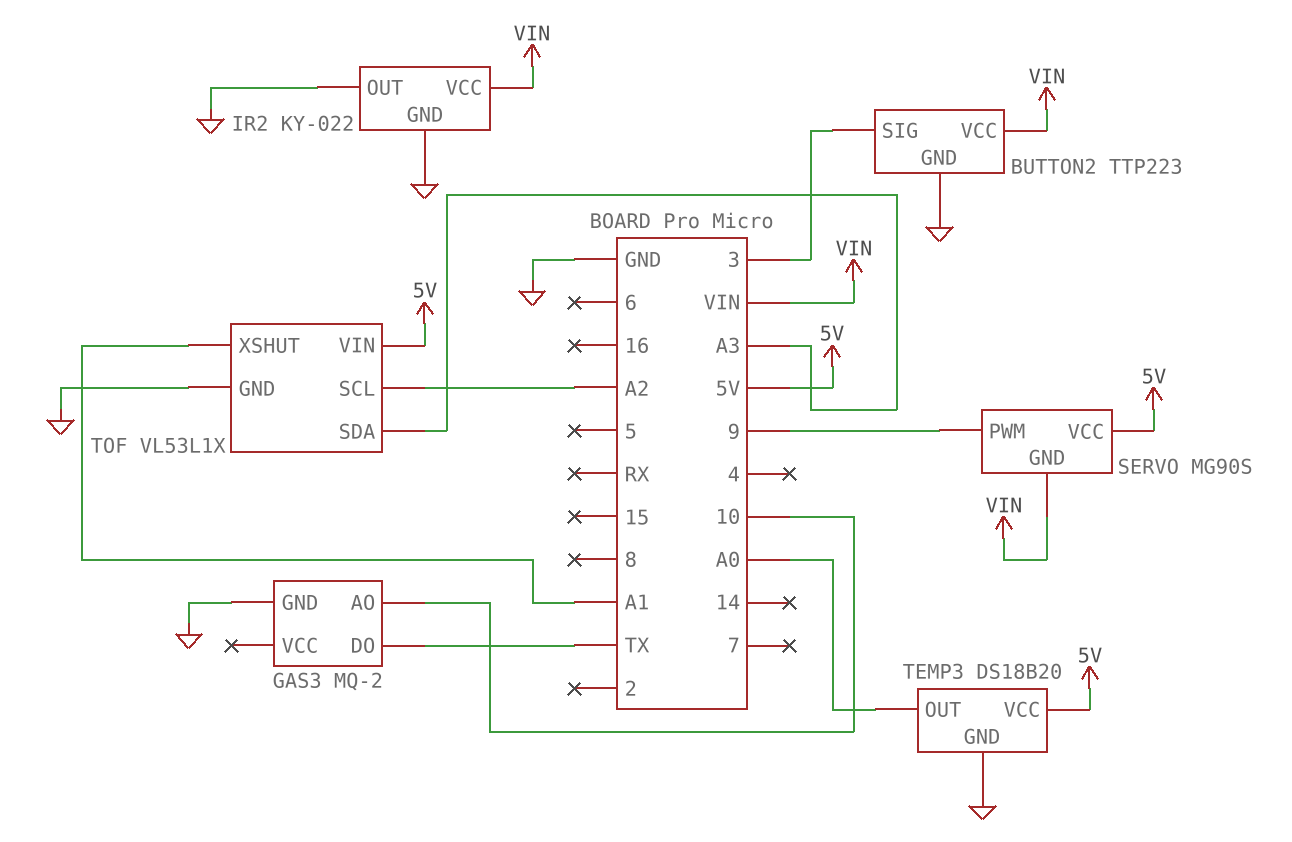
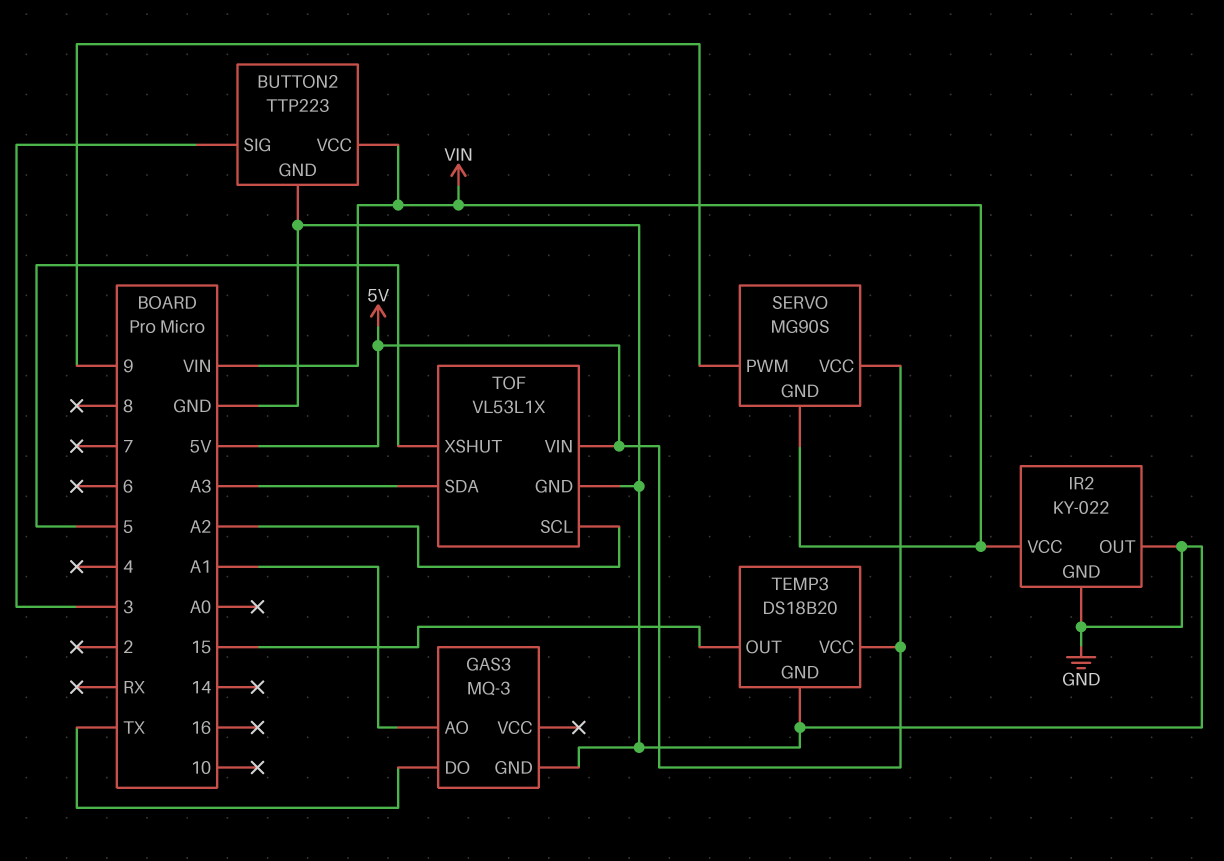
GAS3: MQ-2 -> MQ-3
GAS3 pin AO: 10 -> A1
TEMP3 pin OUT: A0 -> 15
TOF pin XSHUT: A1 -> 5

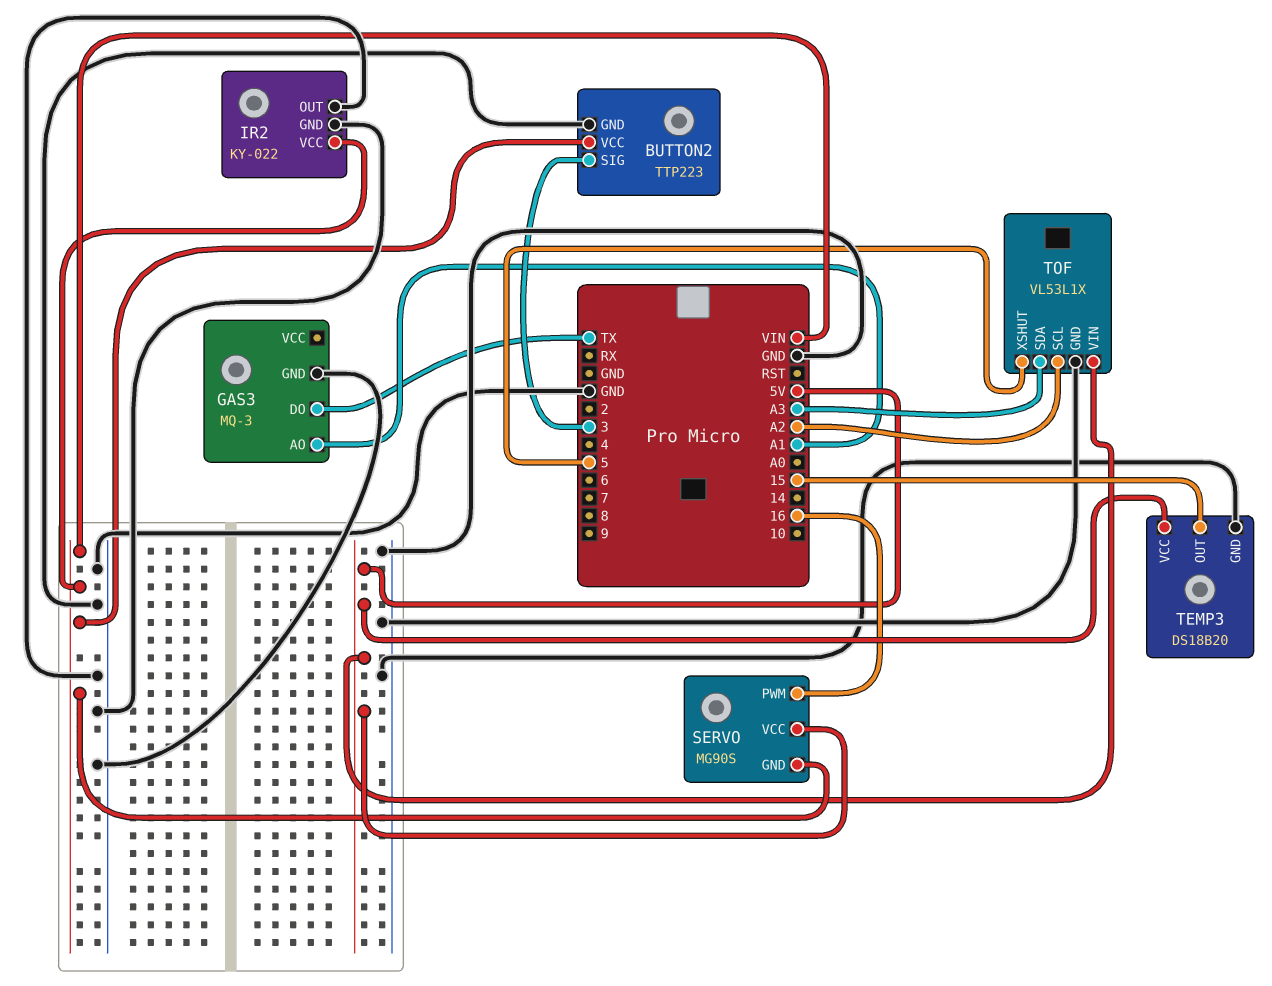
SERVO pin PWM: 9 -> 16

